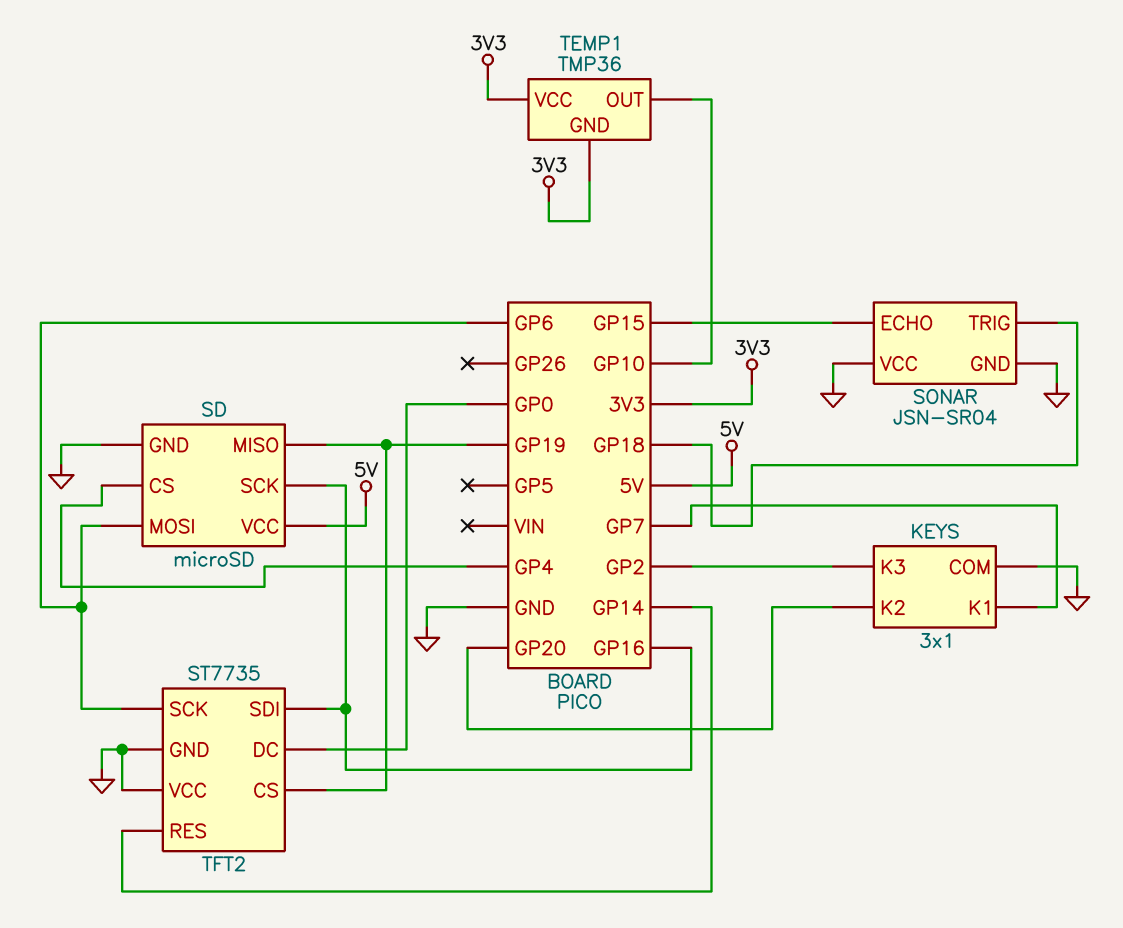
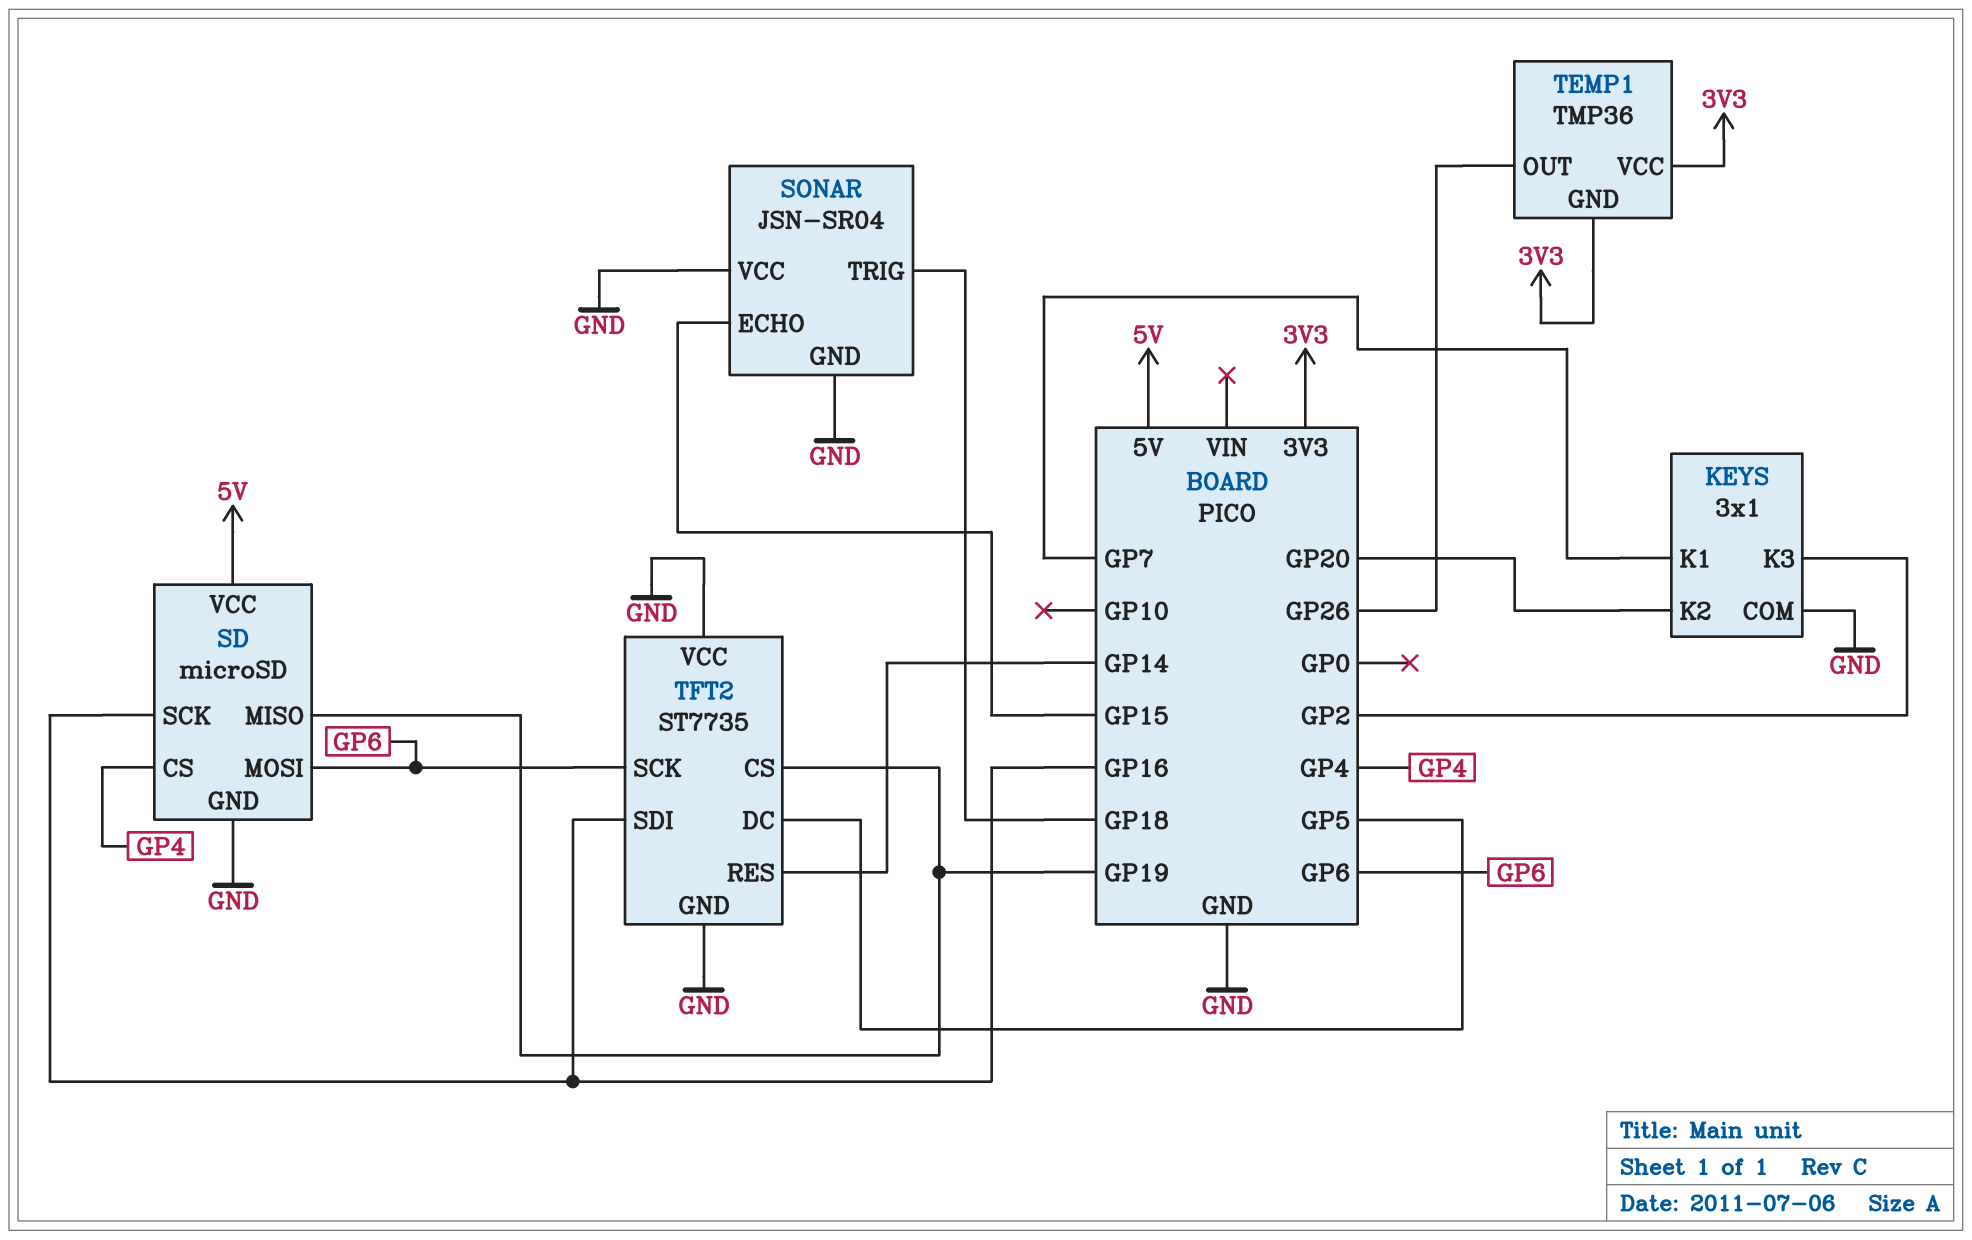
TEMP1 pin OUT: GP10 -> GP26
TFT2 pin DC: GP0 -> GP5

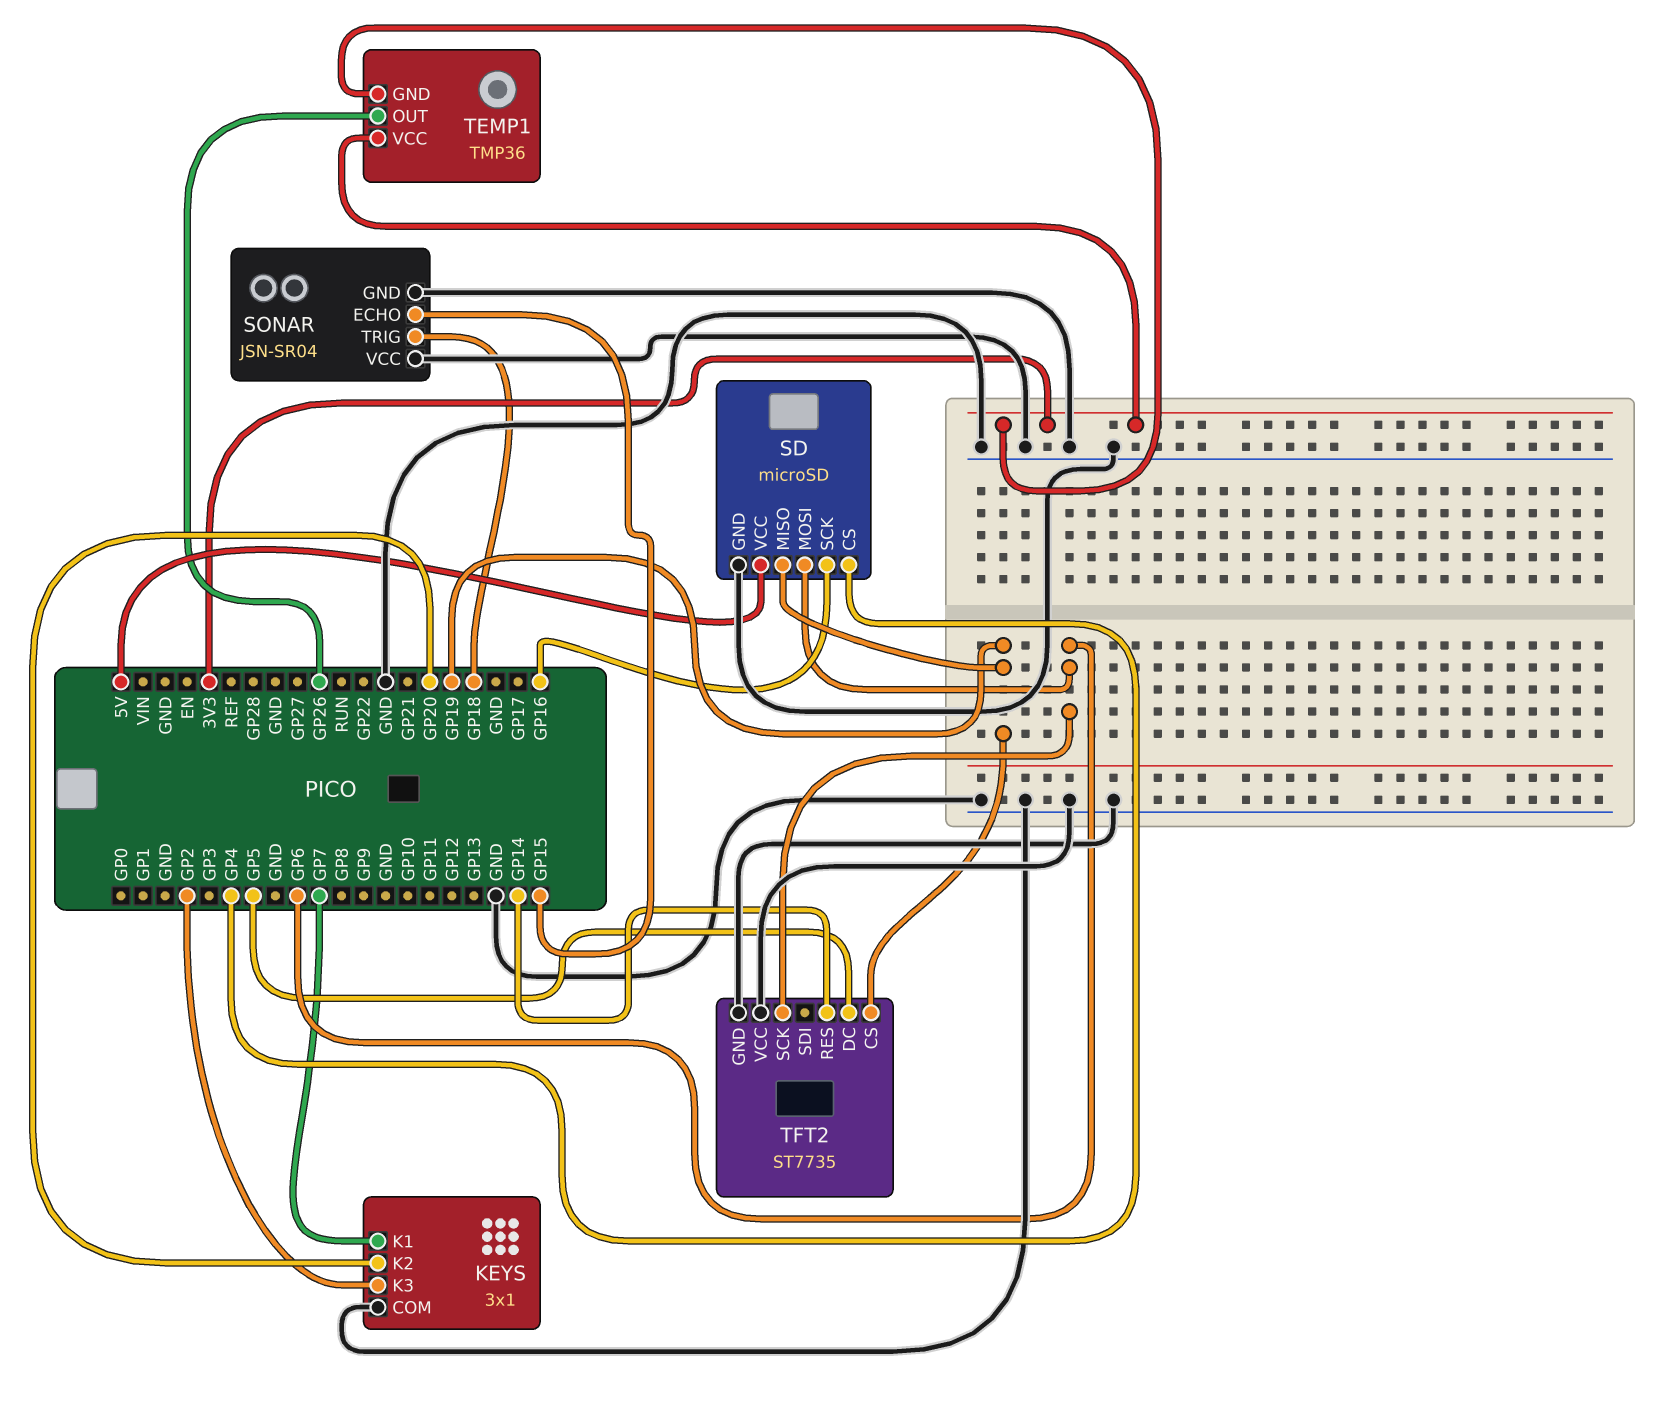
TFT2 pin SDI: GP16 -> none

